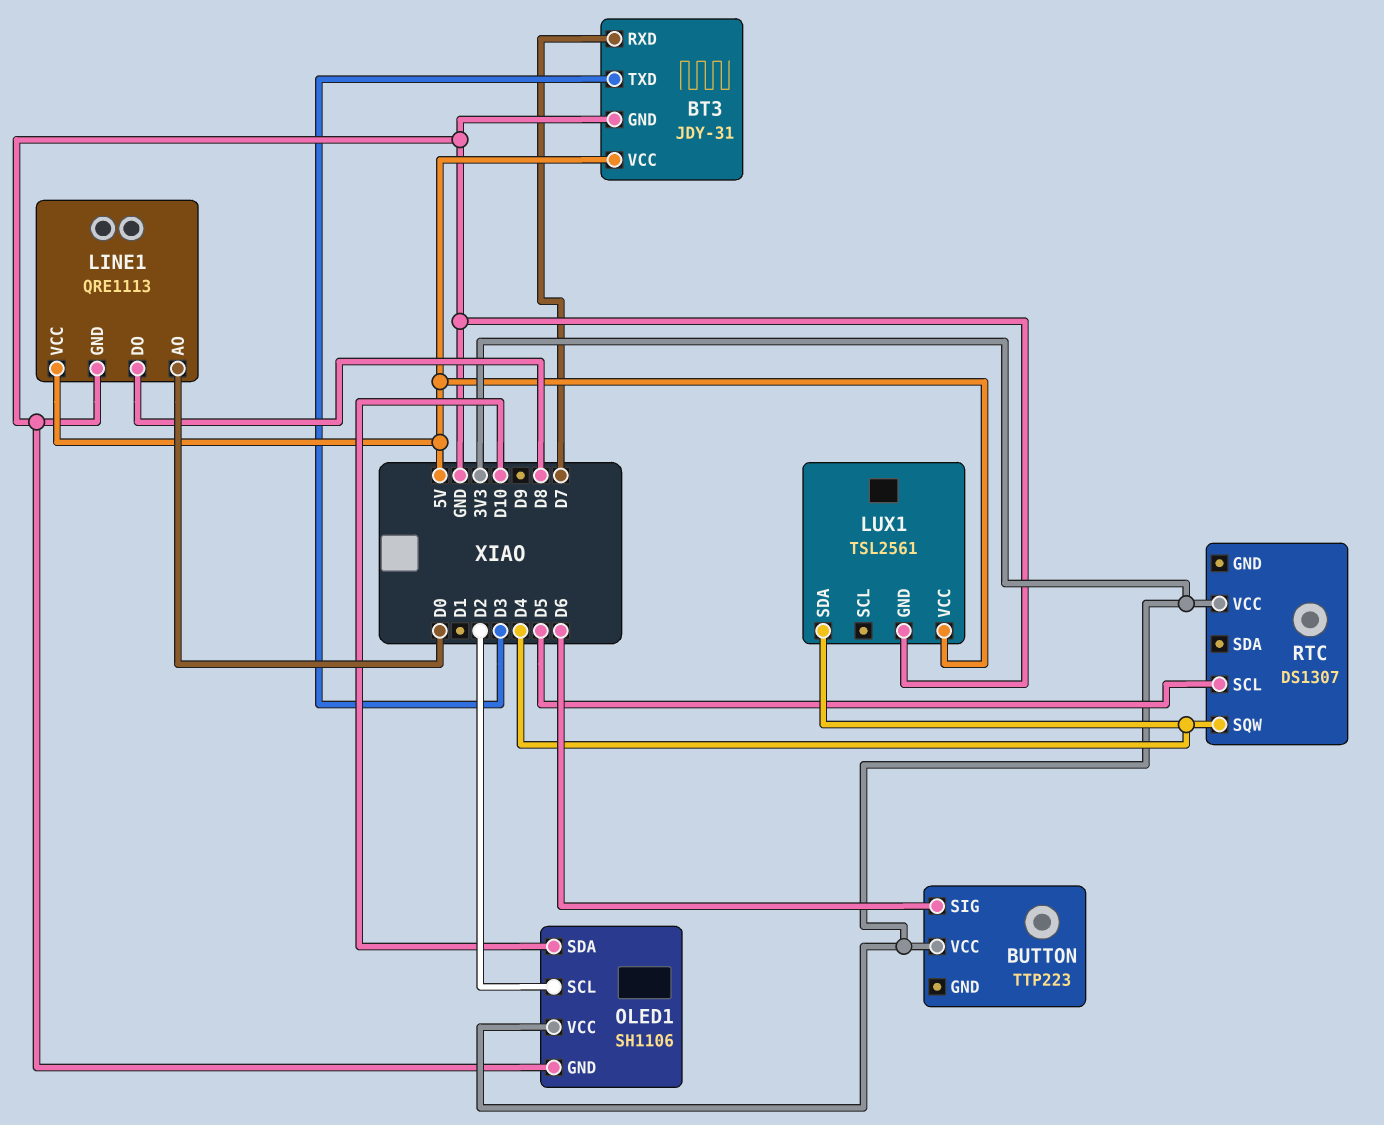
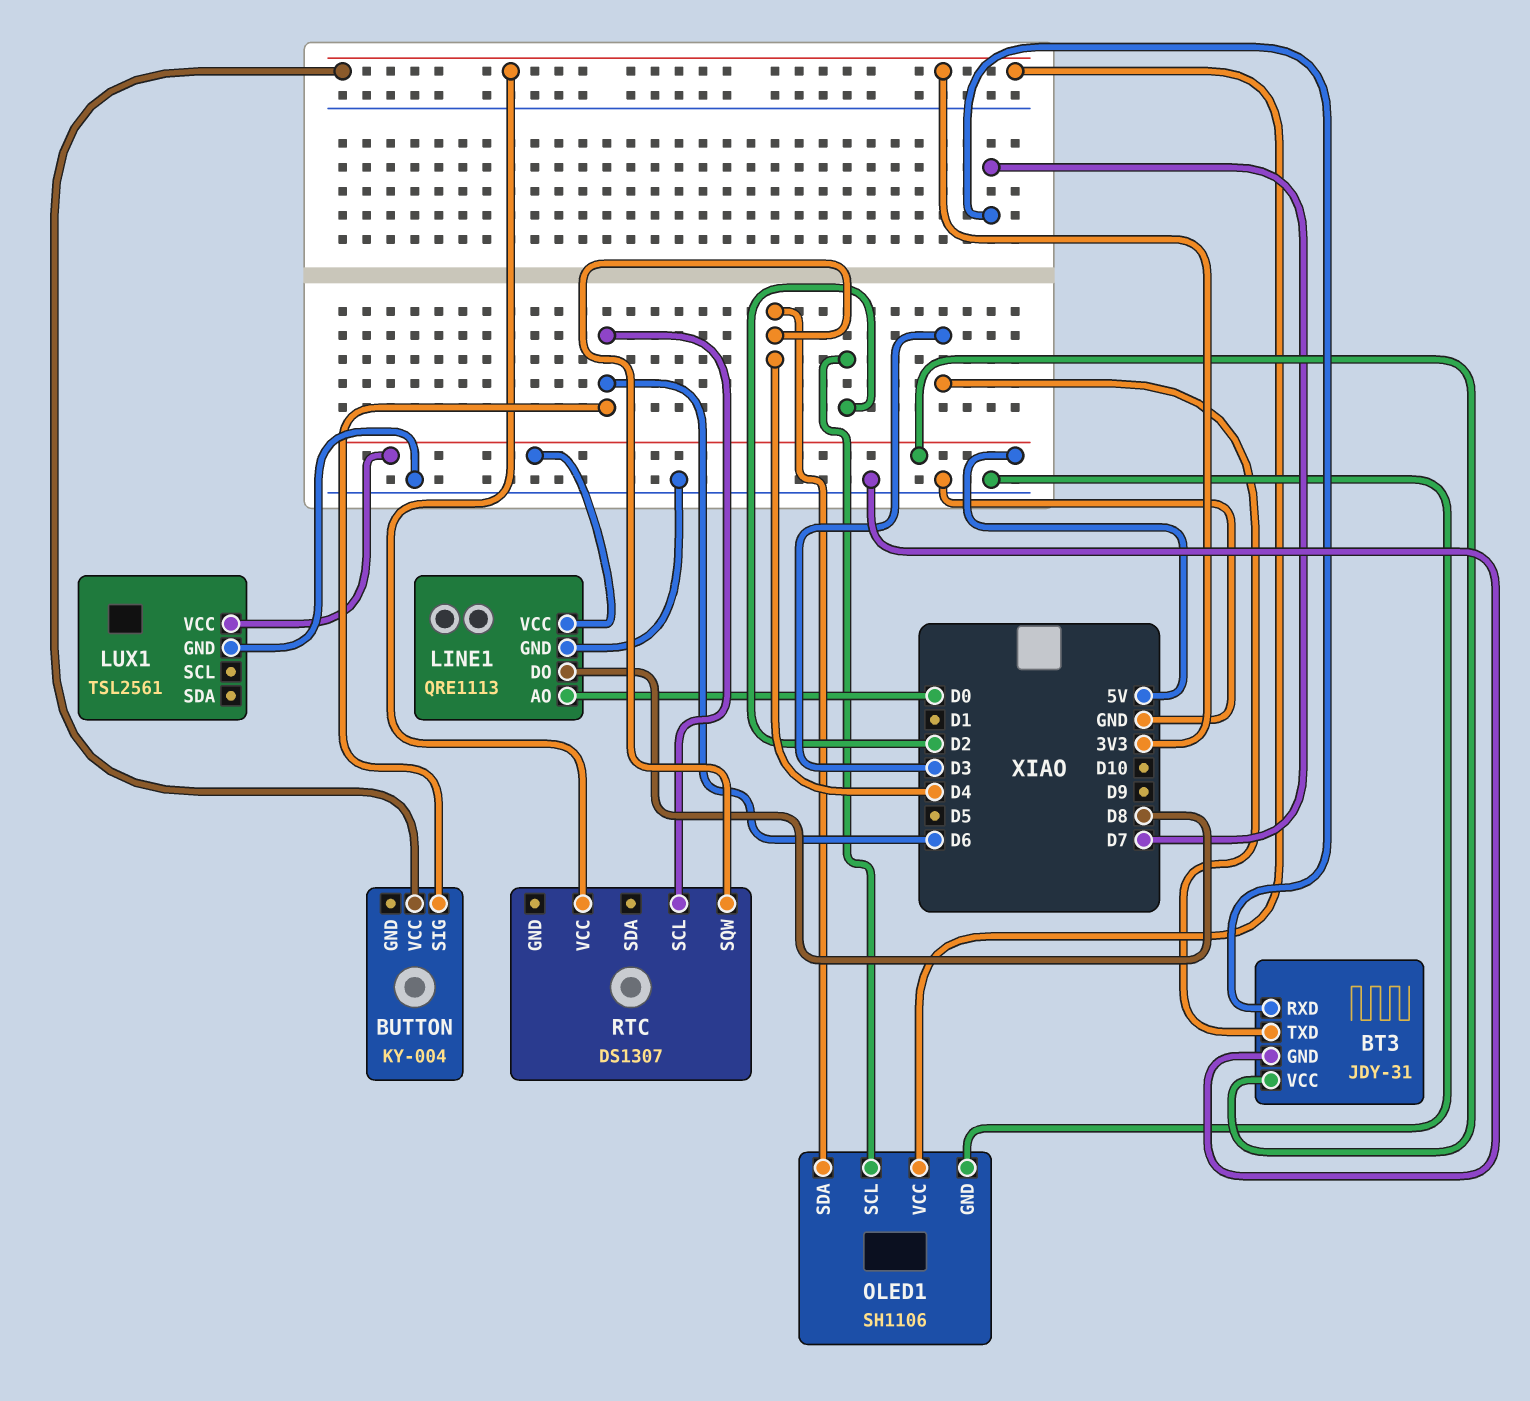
BUTTON: TTP223 -> KY-004
LUX1 pin SDA: D4 -> none
OLED1 pin SDA: D10 -> D4
RTC pin SCL: D5 -> D6

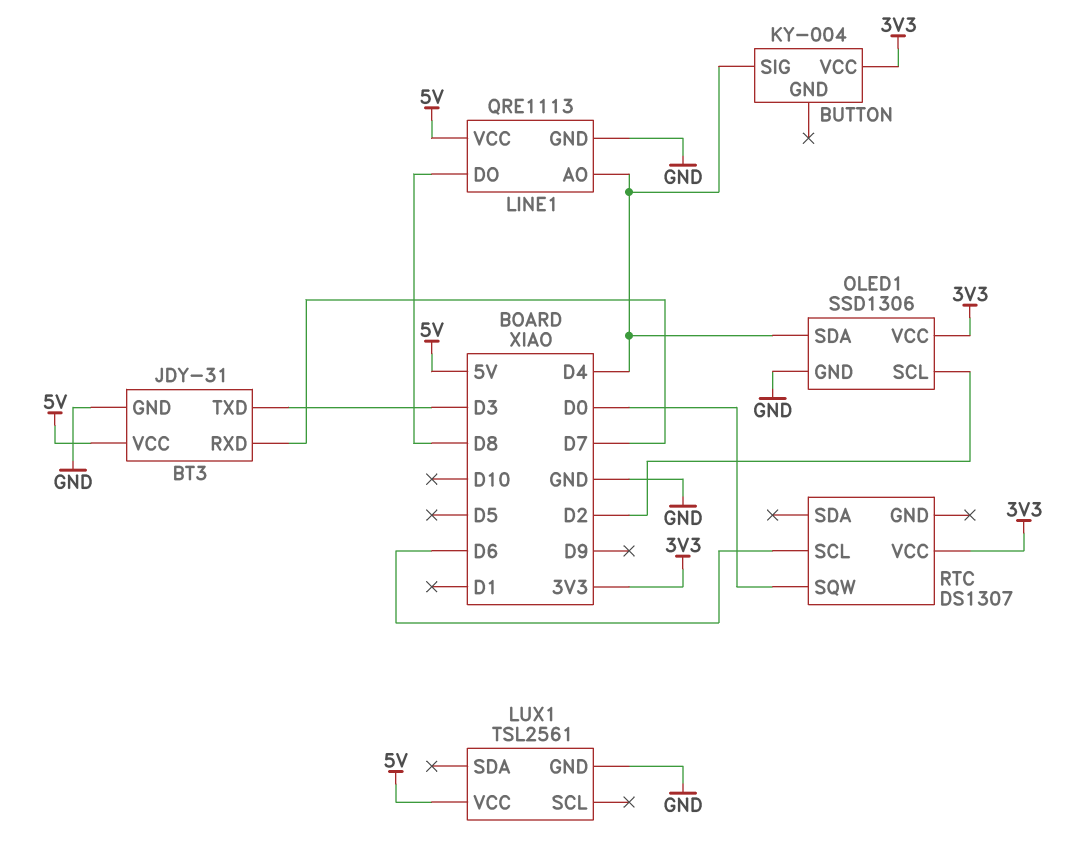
BUTTON pin SIG: D6 -> D4
LINE1 pin AO: D0 -> D4
OLED1: SH1106 -> SSD1306
RTC pin SQW: D4 -> D0

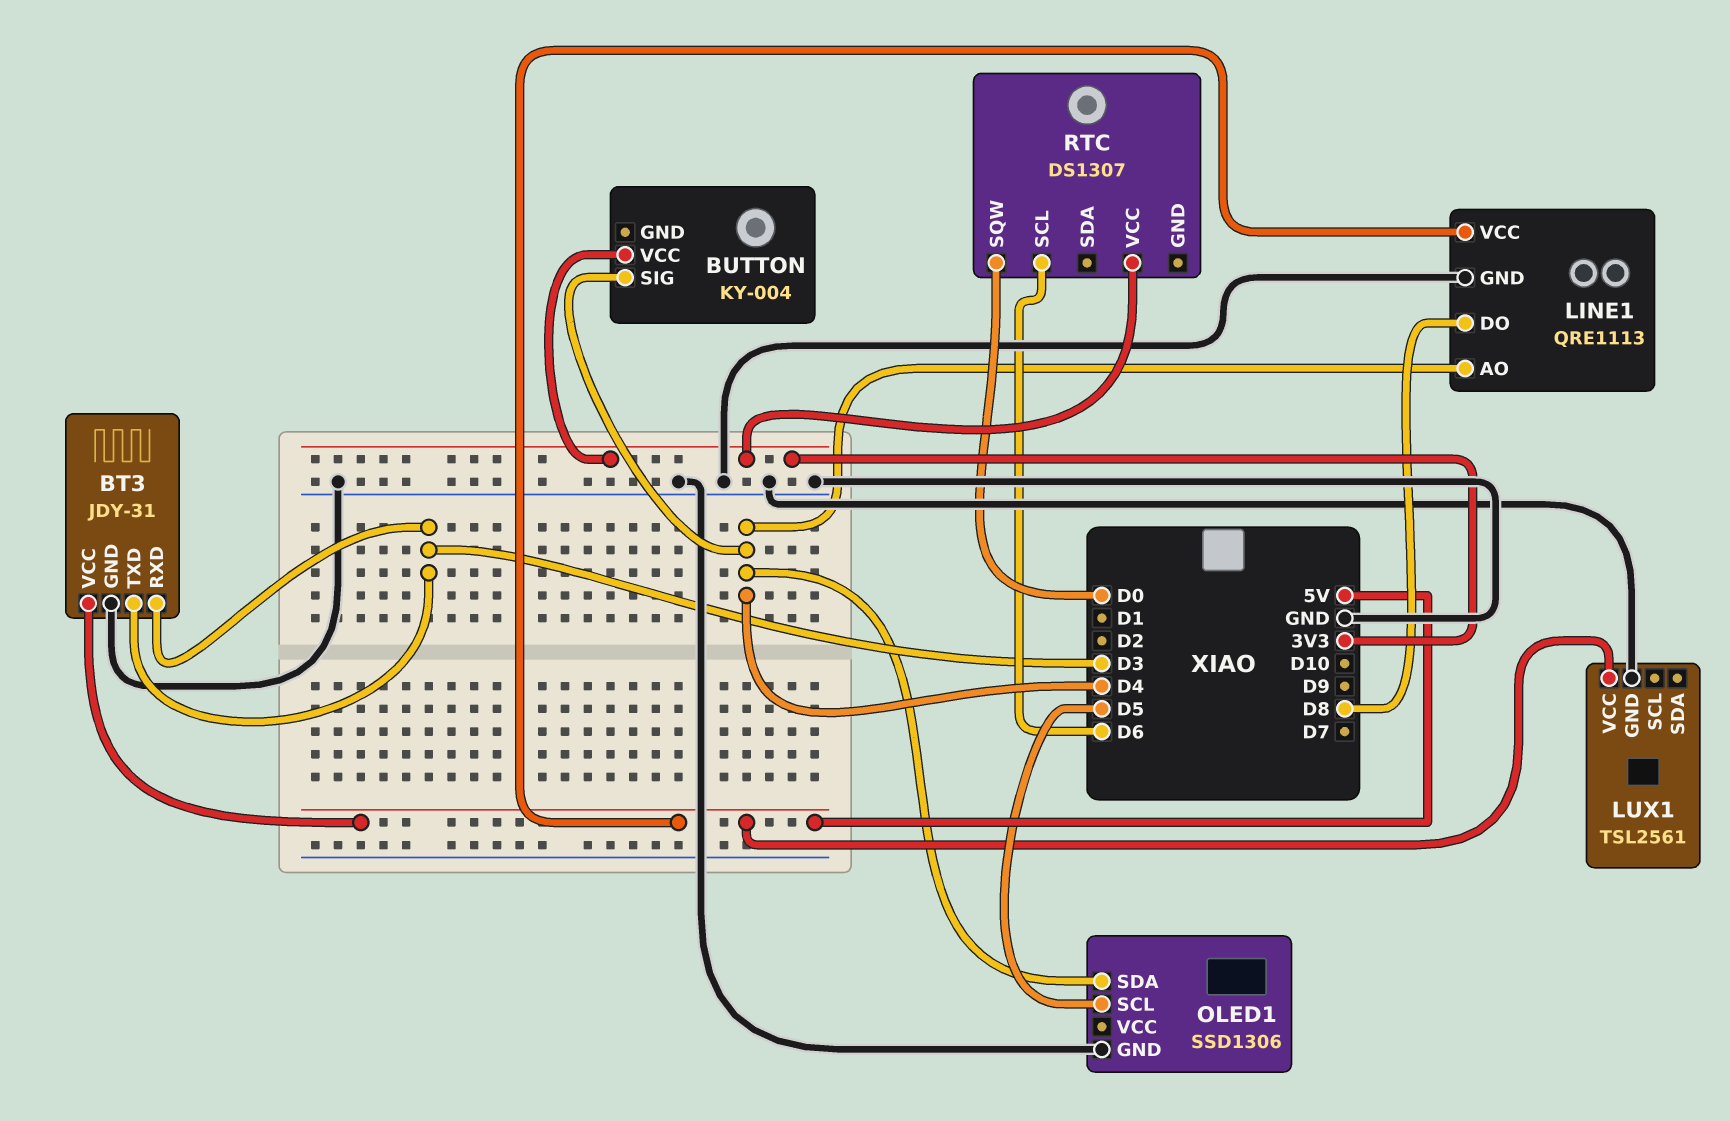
BT3 pin RXD: D7 -> D3
OLED1 pin SCL: D2 -> D5
OLED1 pin VCC: 3V3 -> none

